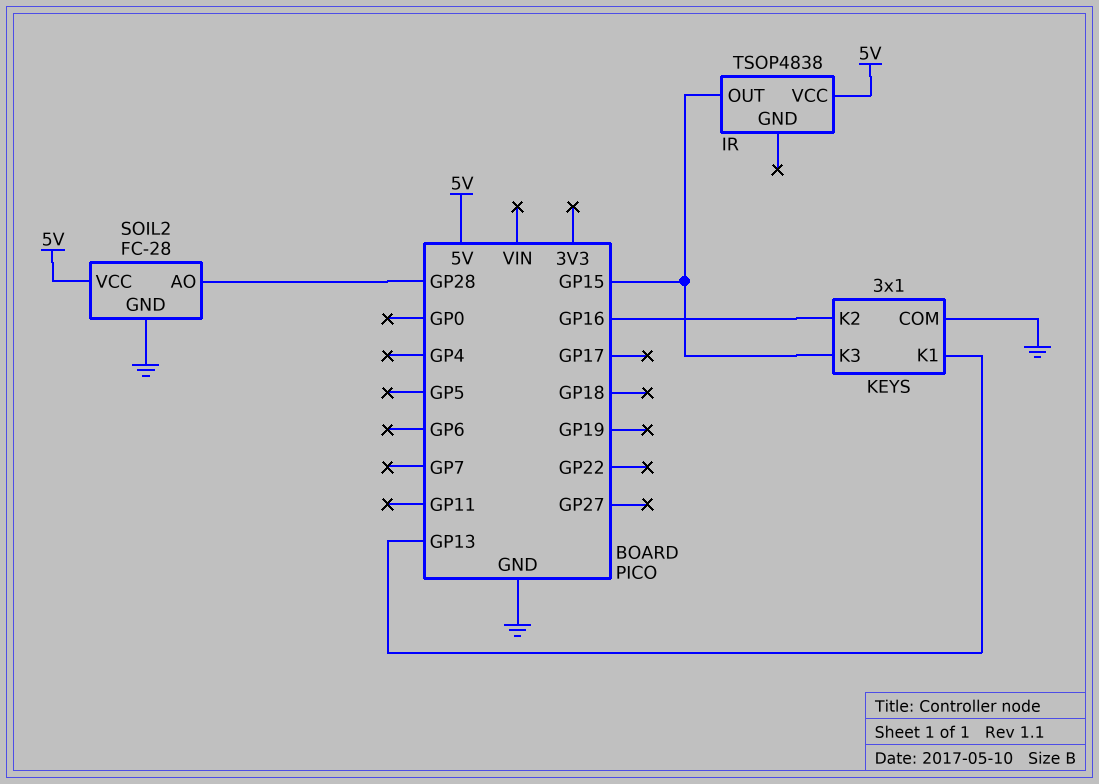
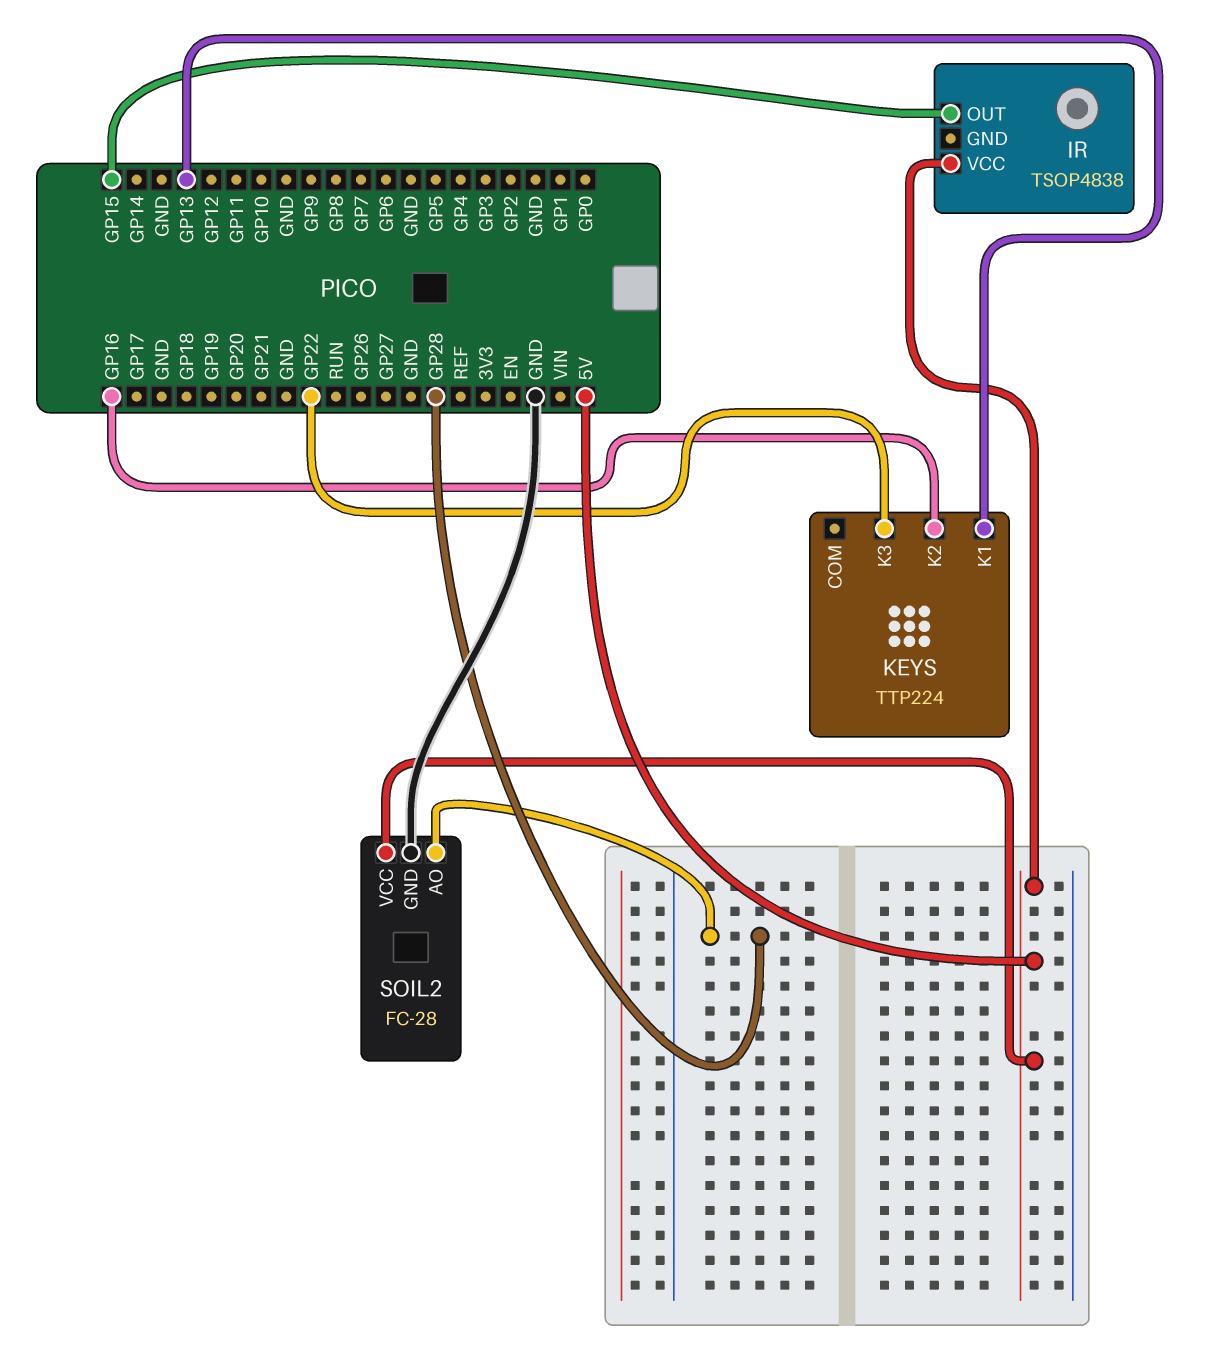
KEYS: 3x1 -> TTP224
KEYS pin COM: GND -> none
KEYS pin K3: GP15 -> GP22

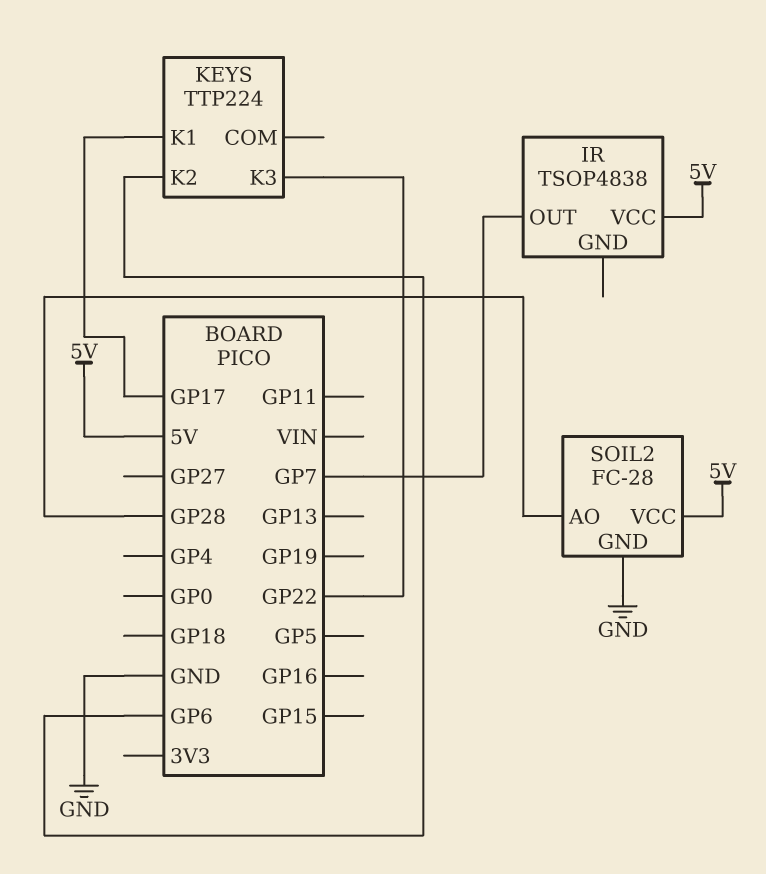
IR pin OUT: GP15 -> GP7
KEYS pin K1: GP13 -> GP17
KEYS pin K2: GP16 -> GP6

